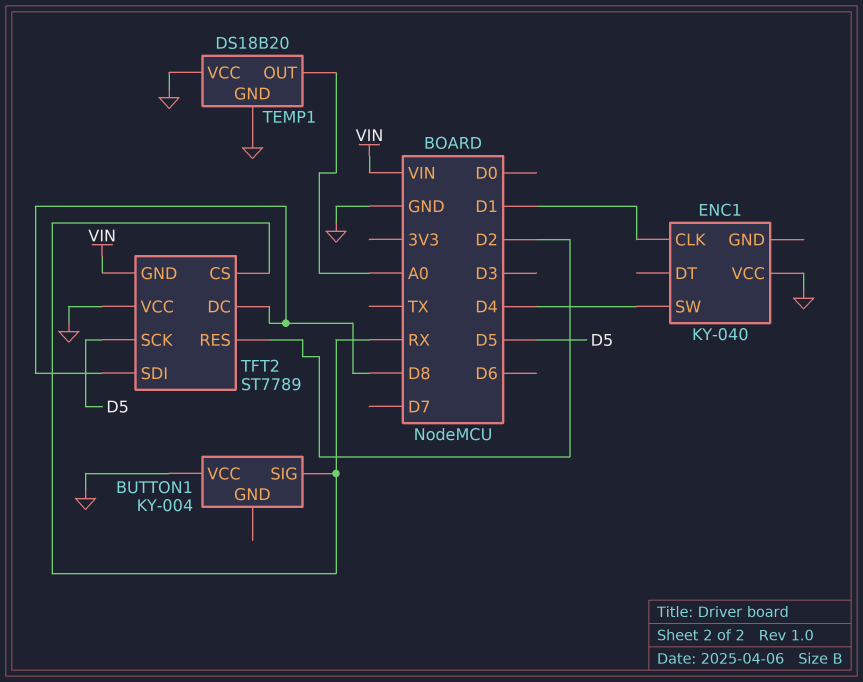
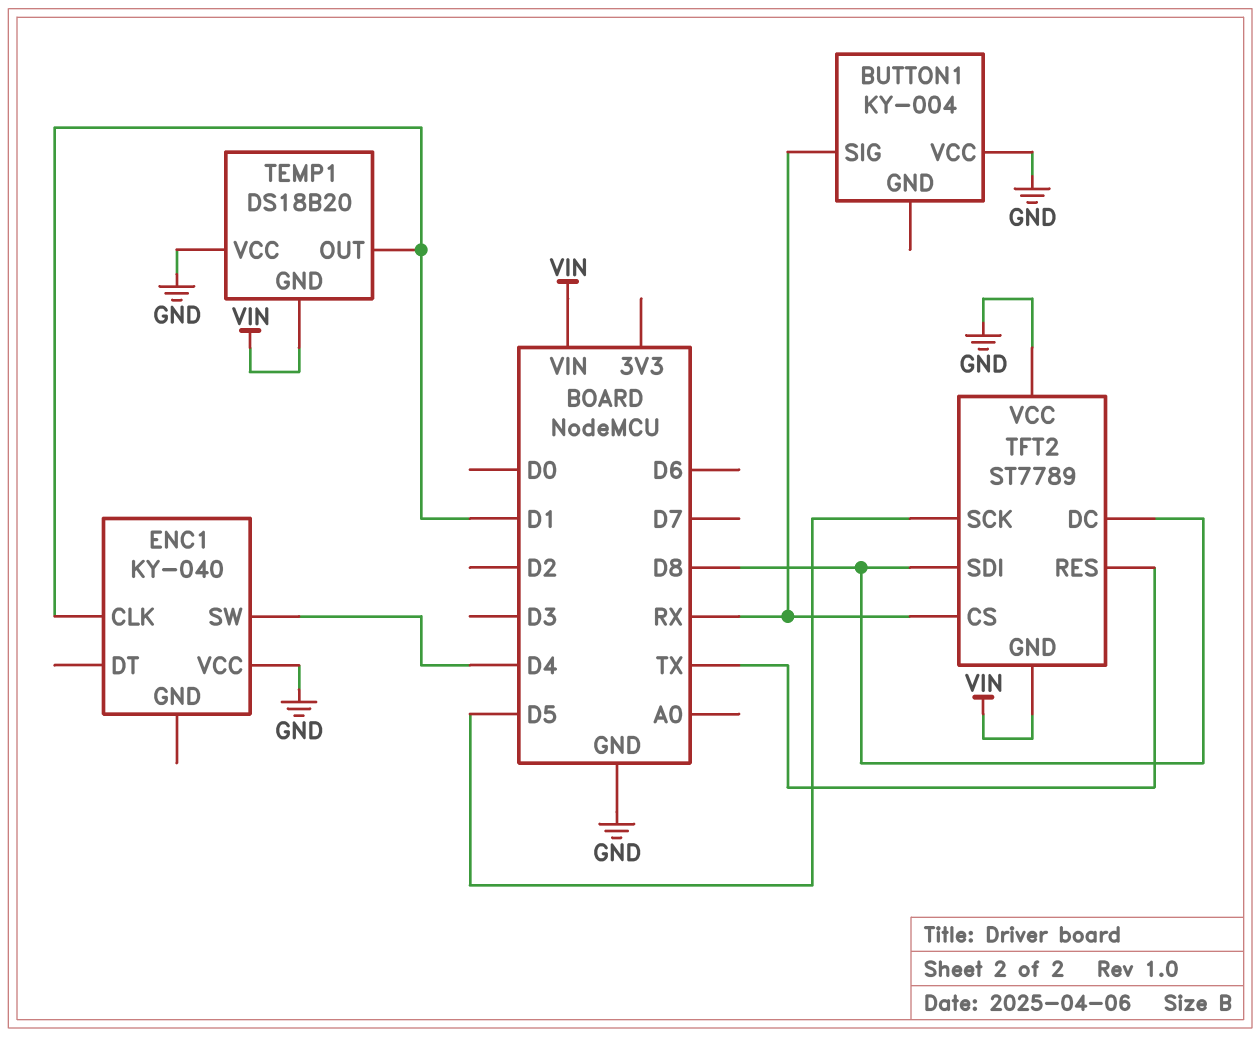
TEMP1 pin GND: GND -> VIN
TEMP1 pin OUT: A0 -> D1
TFT2 pin RES: D2 -> TX

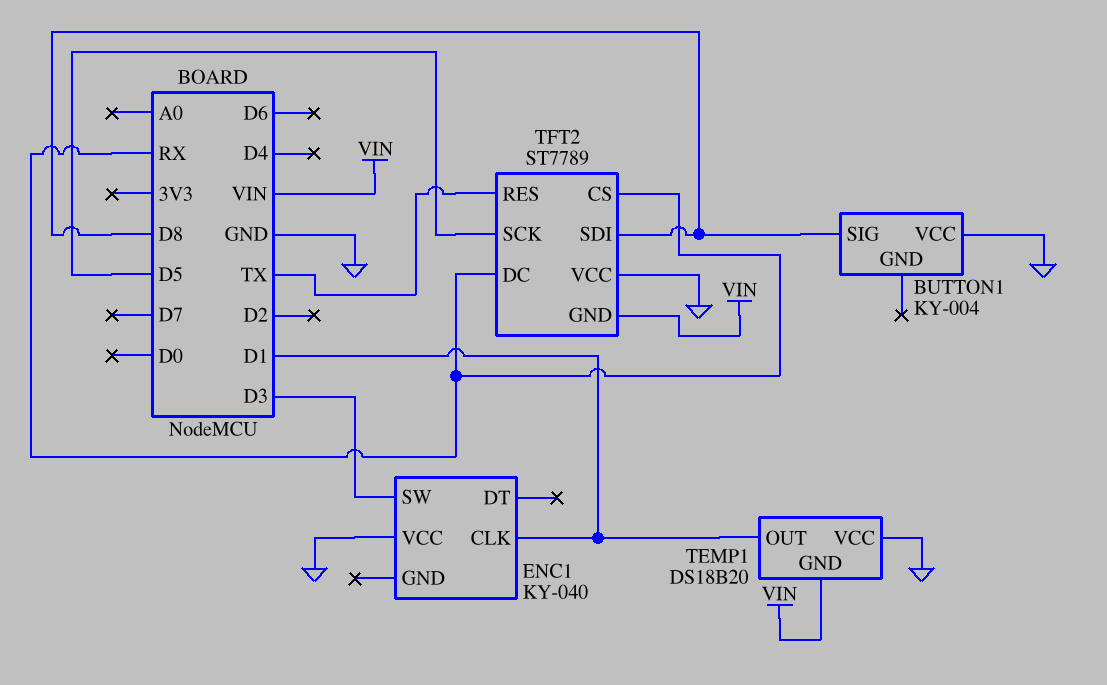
BUTTON1 pin SIG: RX -> D8
ENC1 pin SW: D4 -> D3
TFT2 pin DC: D8 -> RX

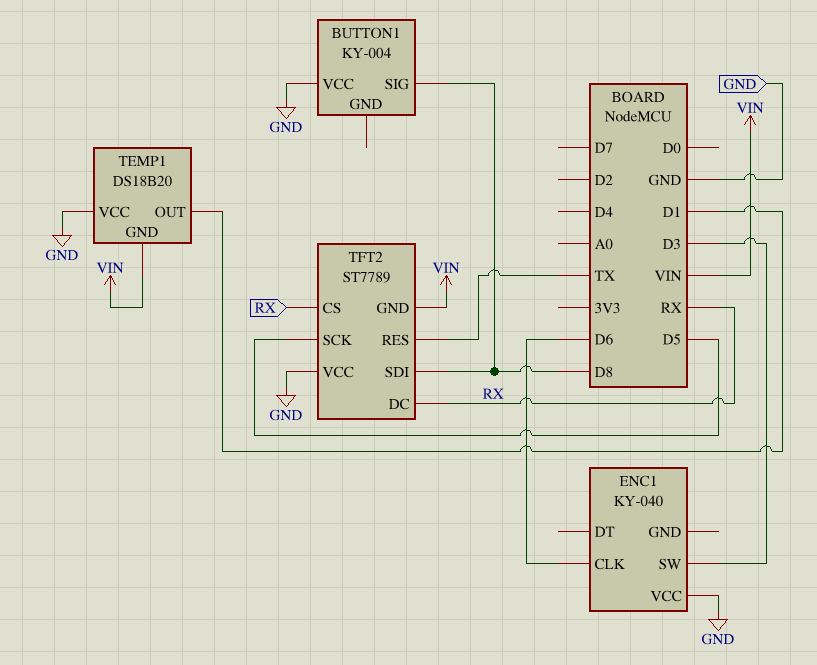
ENC1 pin CLK: D1 -> D6

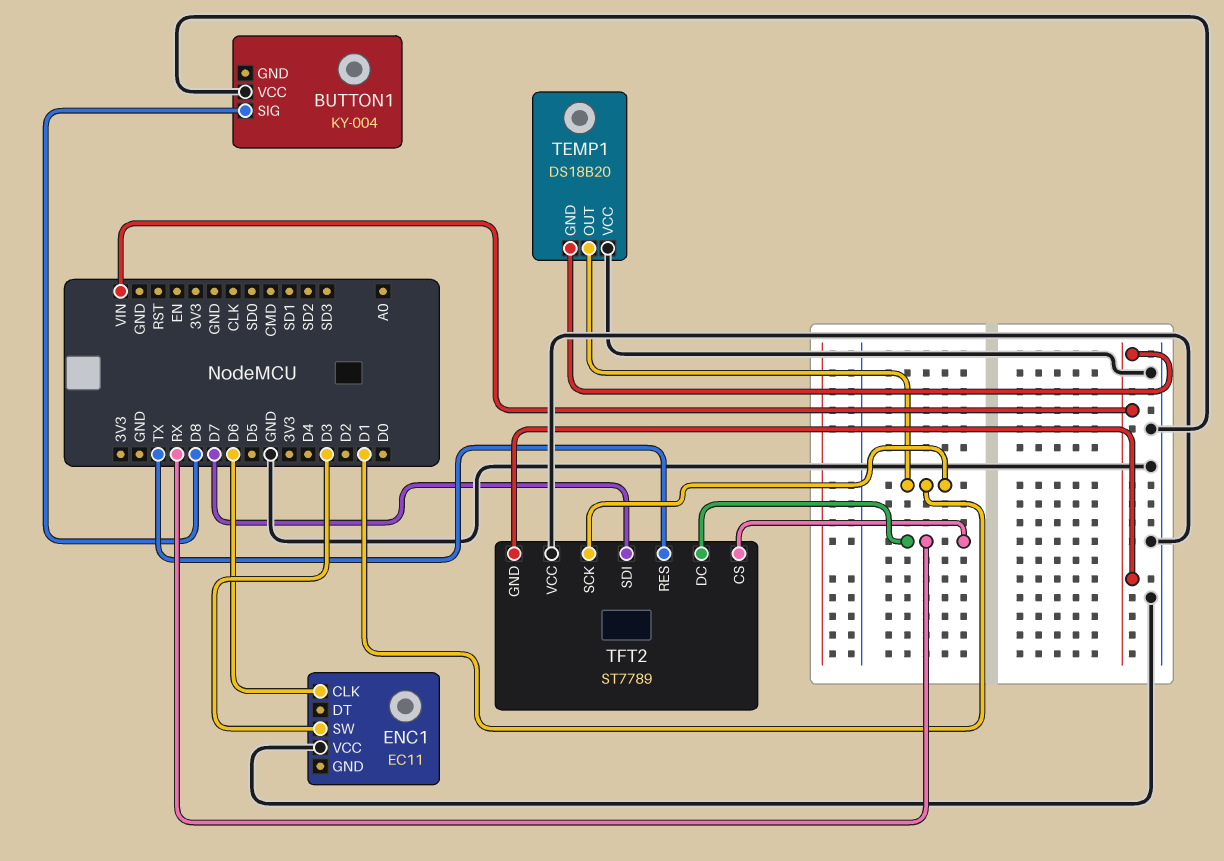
ENC1: KY-040 -> EC11
TFT2 pin SCK: D5 -> D1
TFT2 pin SDI: D8 -> D7

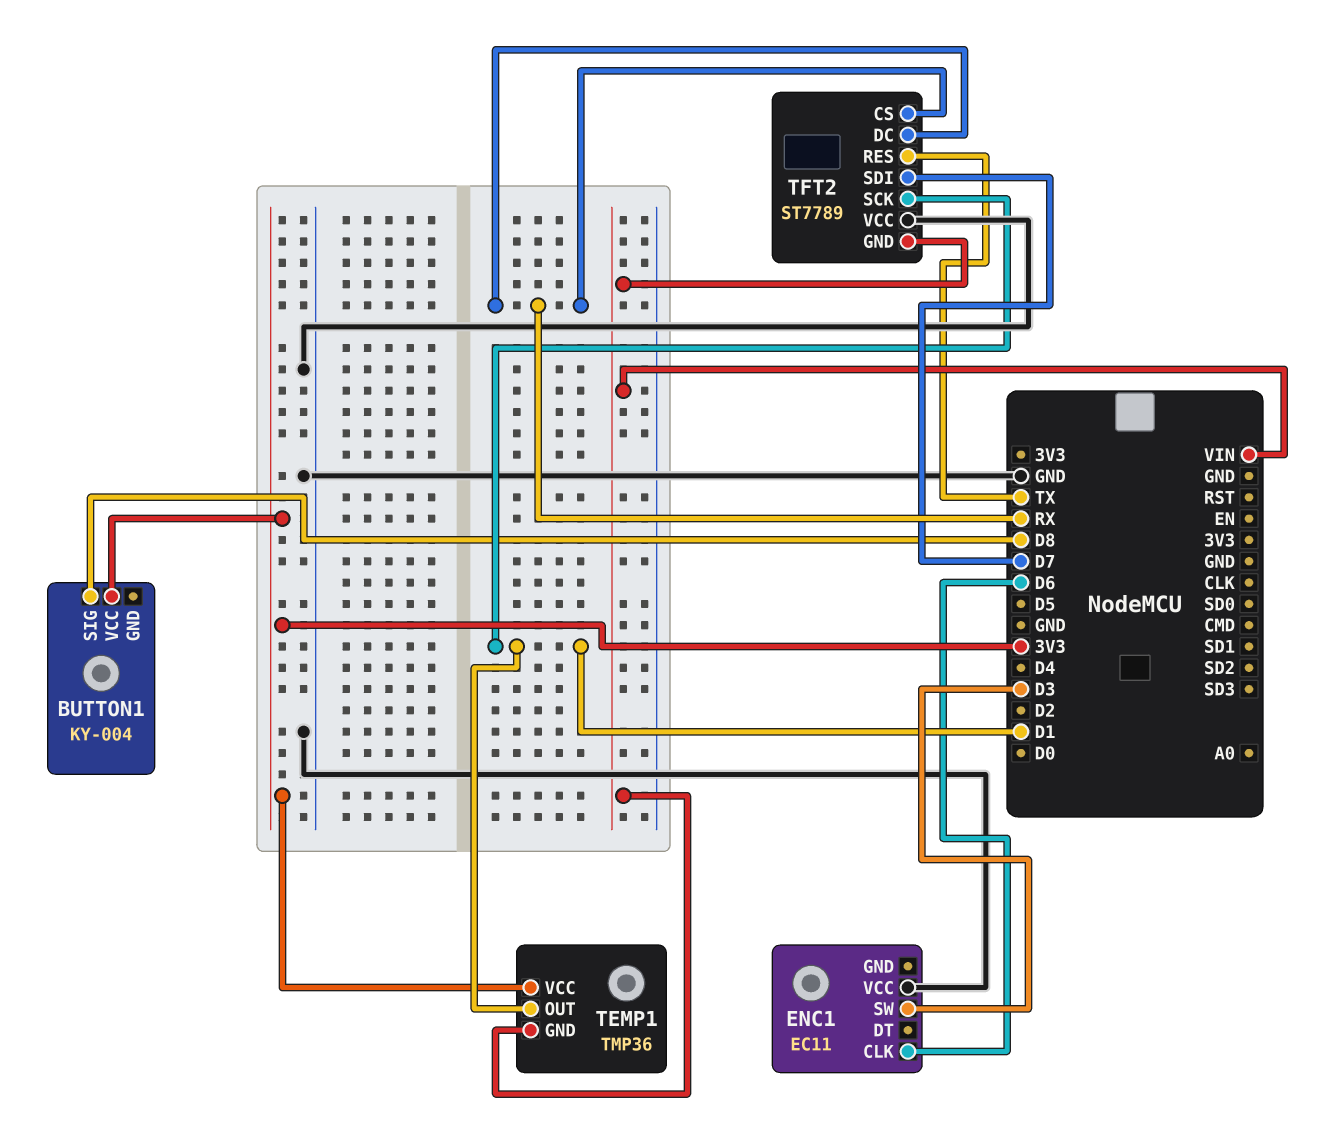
BUTTON1 pin VCC: GND -> 3V3
TEMP1: DS18B20 -> TMP36
TEMP1 pin VCC: GND -> 3V3

